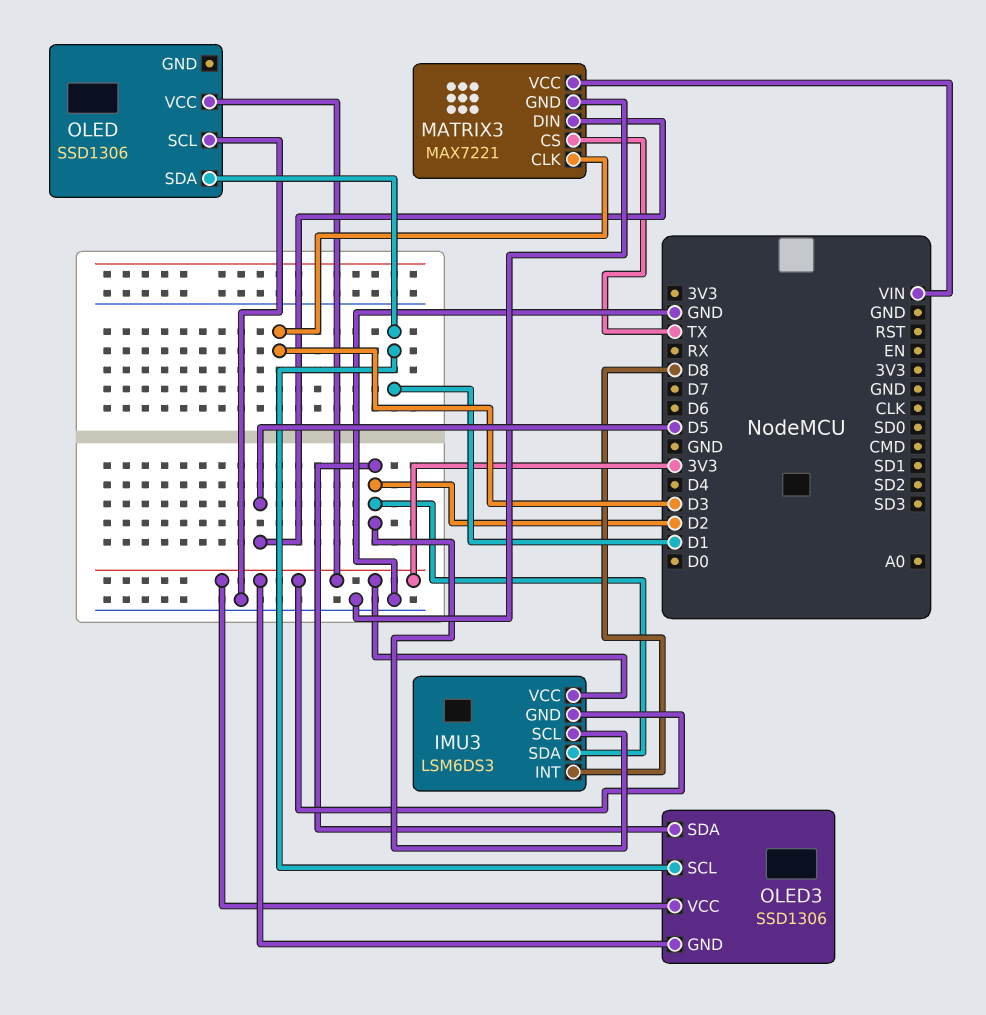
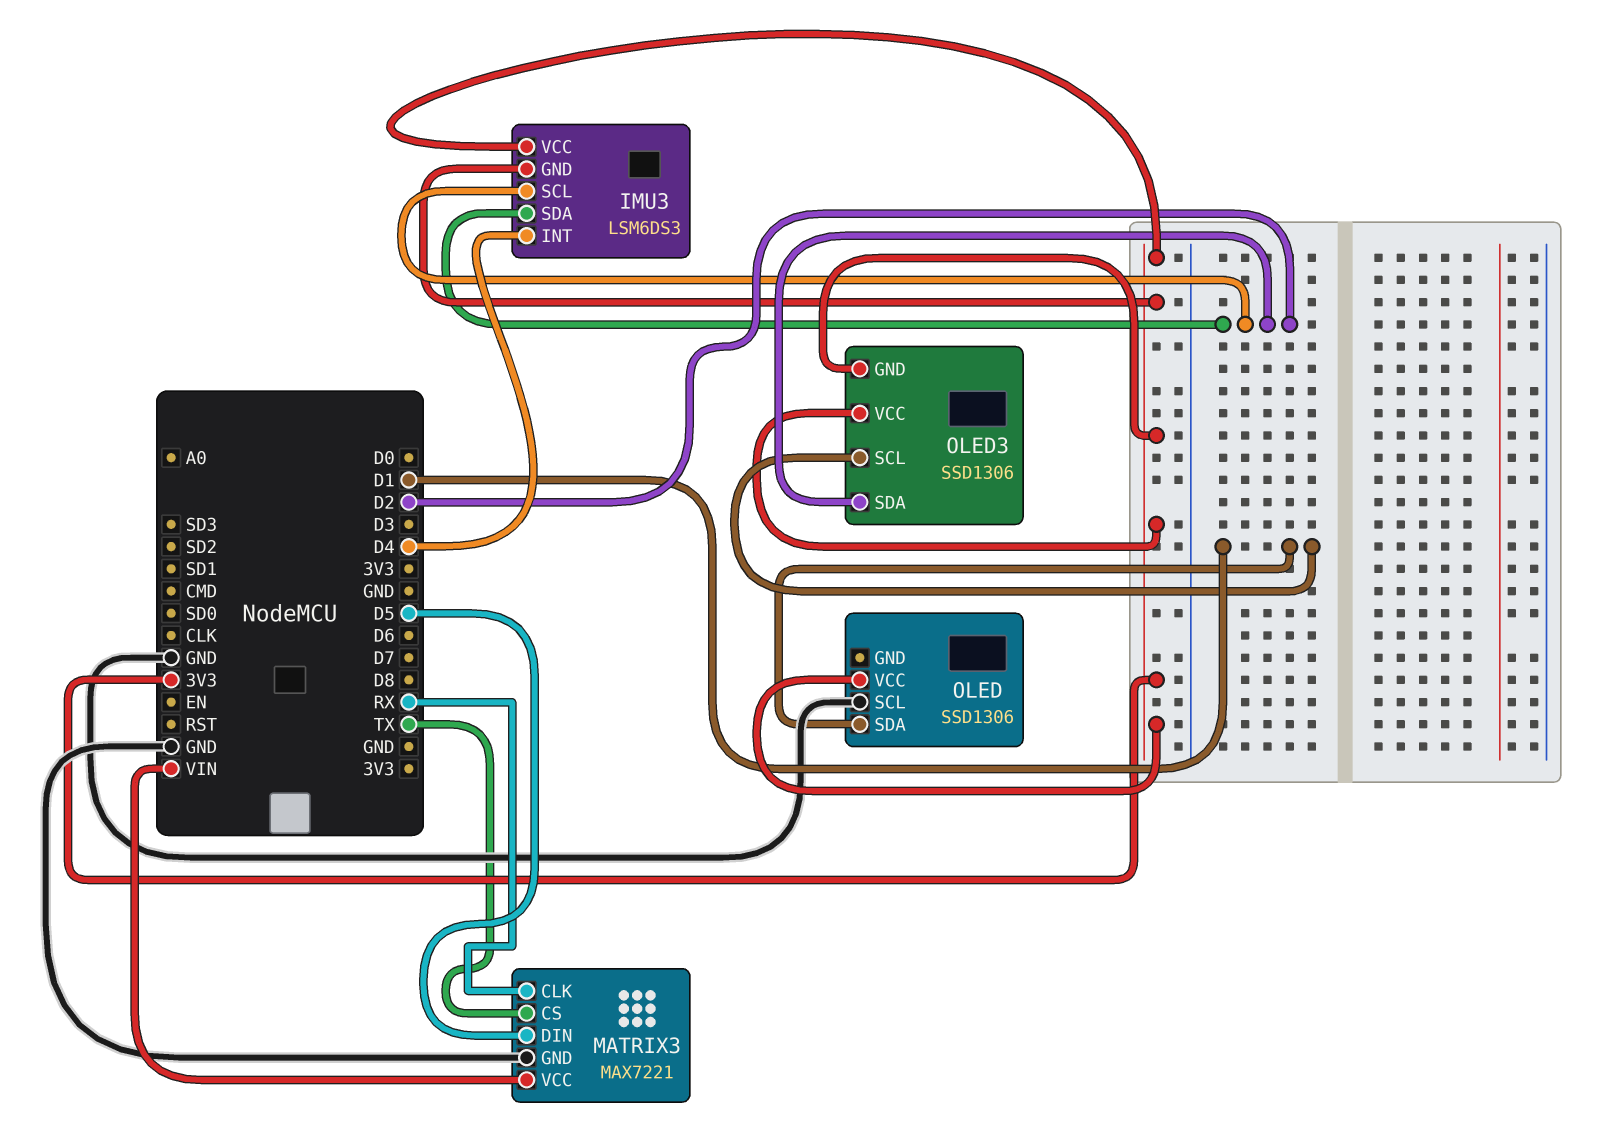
IMU3 pin INT: D8 -> D4
MATRIX3 pin CLK: D3 -> RX

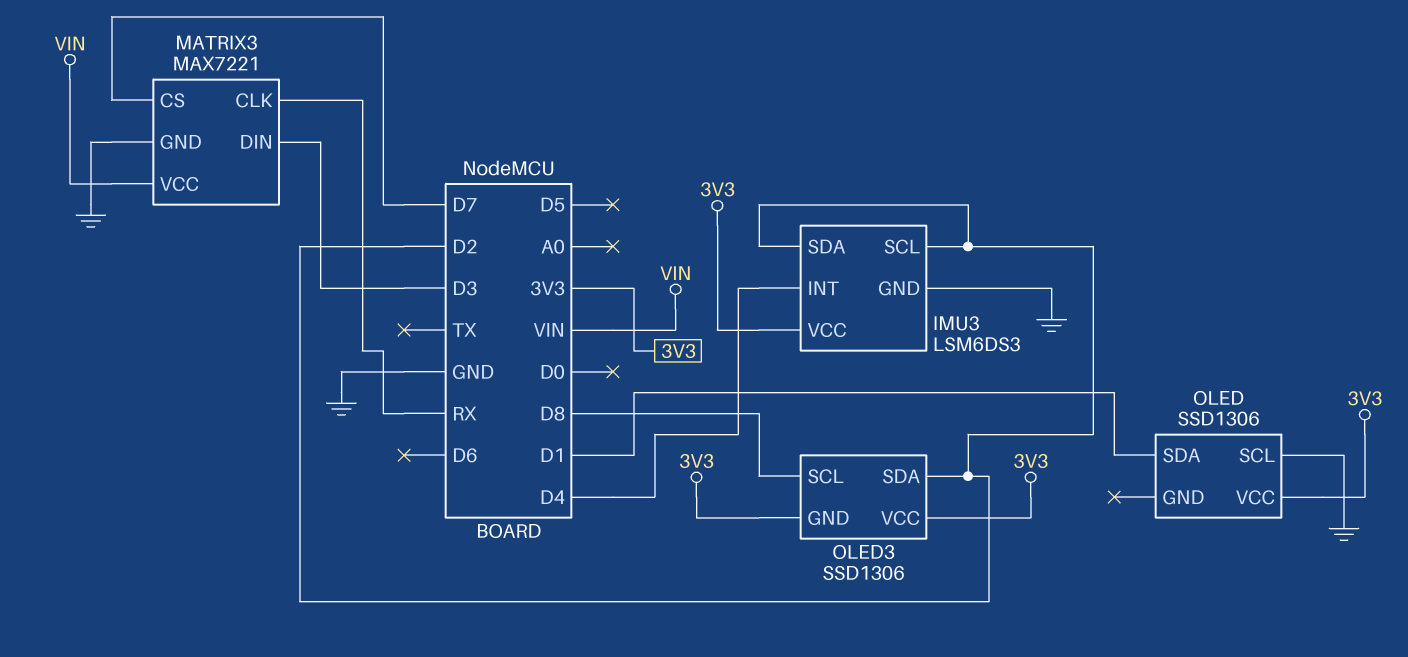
IMU3 pin GND: 3V3 -> GND
MATRIX3 pin CS: TX -> D7
MATRIX3 pin DIN: D5 -> D3
OLED3 pin SCL: D1 -> D8

